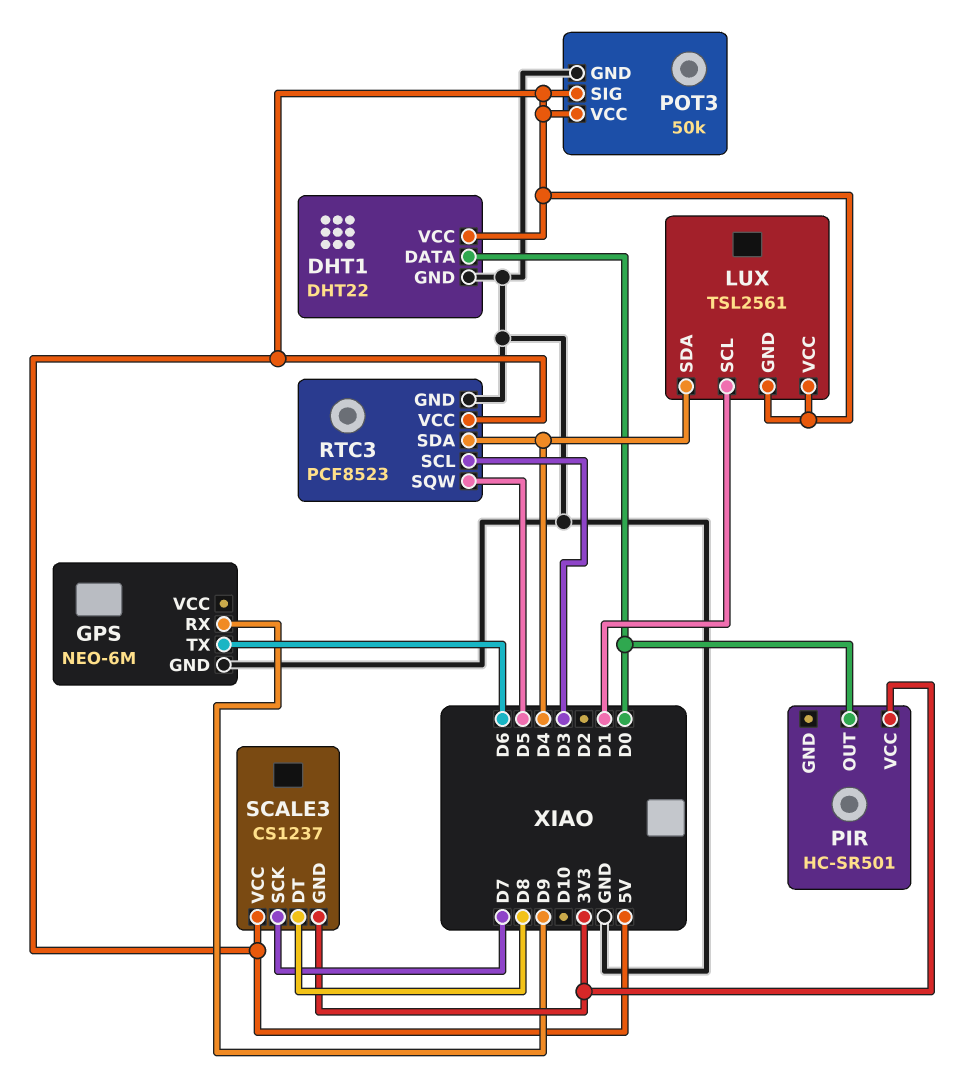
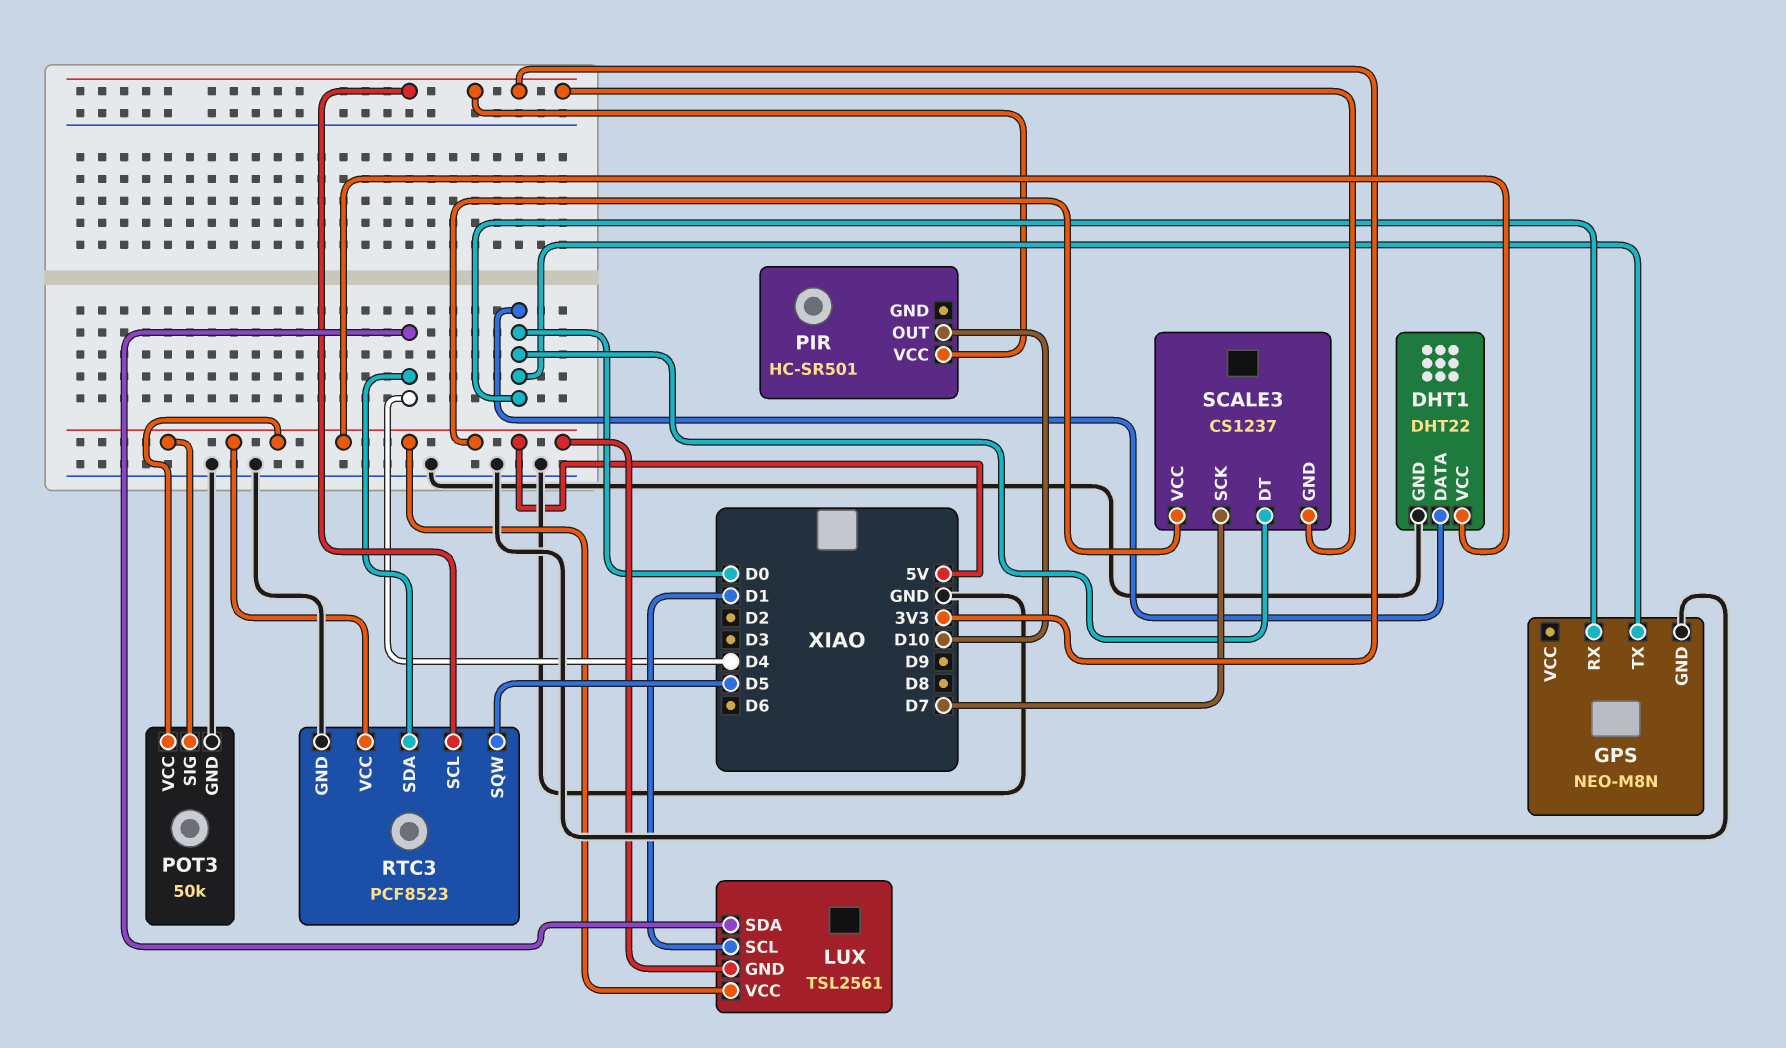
GPS: NEO-6M -> NEO-M8N
GPS pin RX: D9 -> D0
GPS pin TX: D6 -> D0
PIR pin OUT: D0 -> D10
RTC3 pin SCL: D3 -> 3V3
SCALE3 pin DT: D8 -> D0

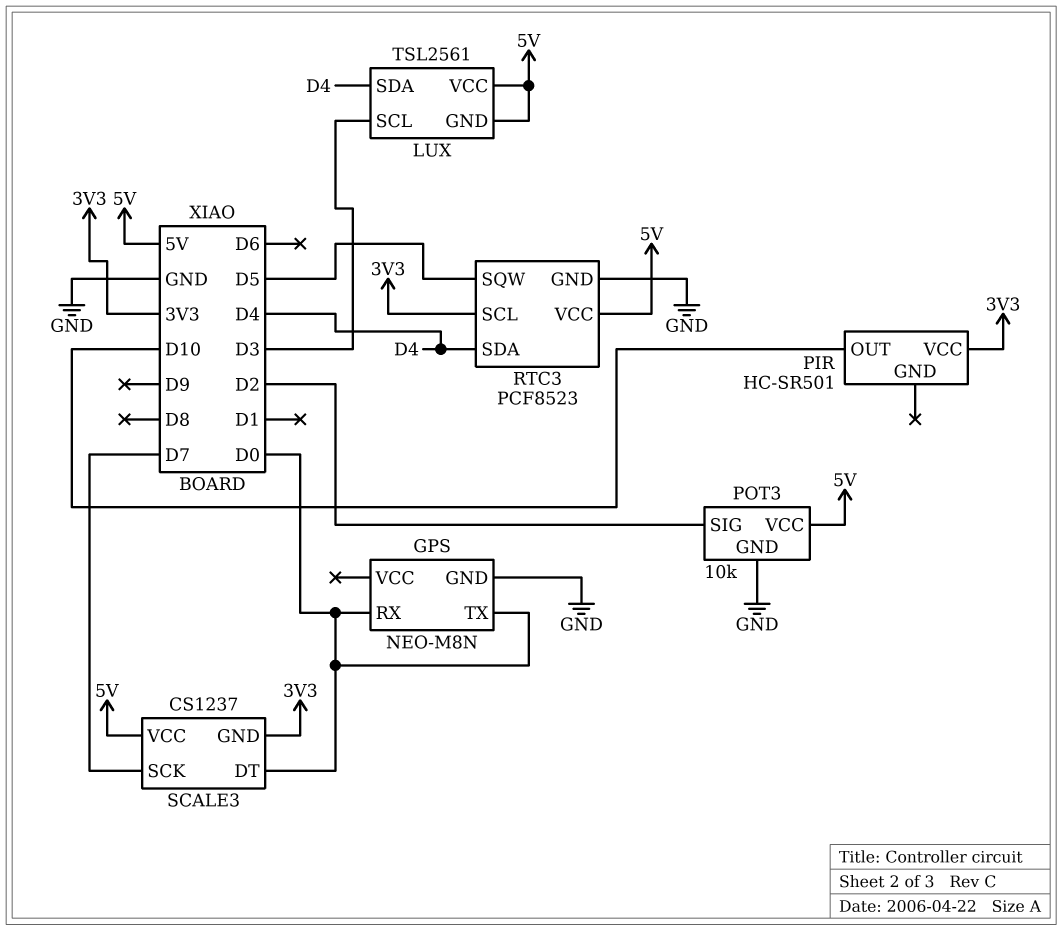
DHT1: DHT22 -> none
DHT1 pin DATA: D0 -> none
DHT1 pin GND: GND -> none
DHT1 pin VCC: 5V -> none
LUX pin SCL: D1 -> D3
POT3: 50k -> 10k
POT3 pin SIG: 5V -> D2

